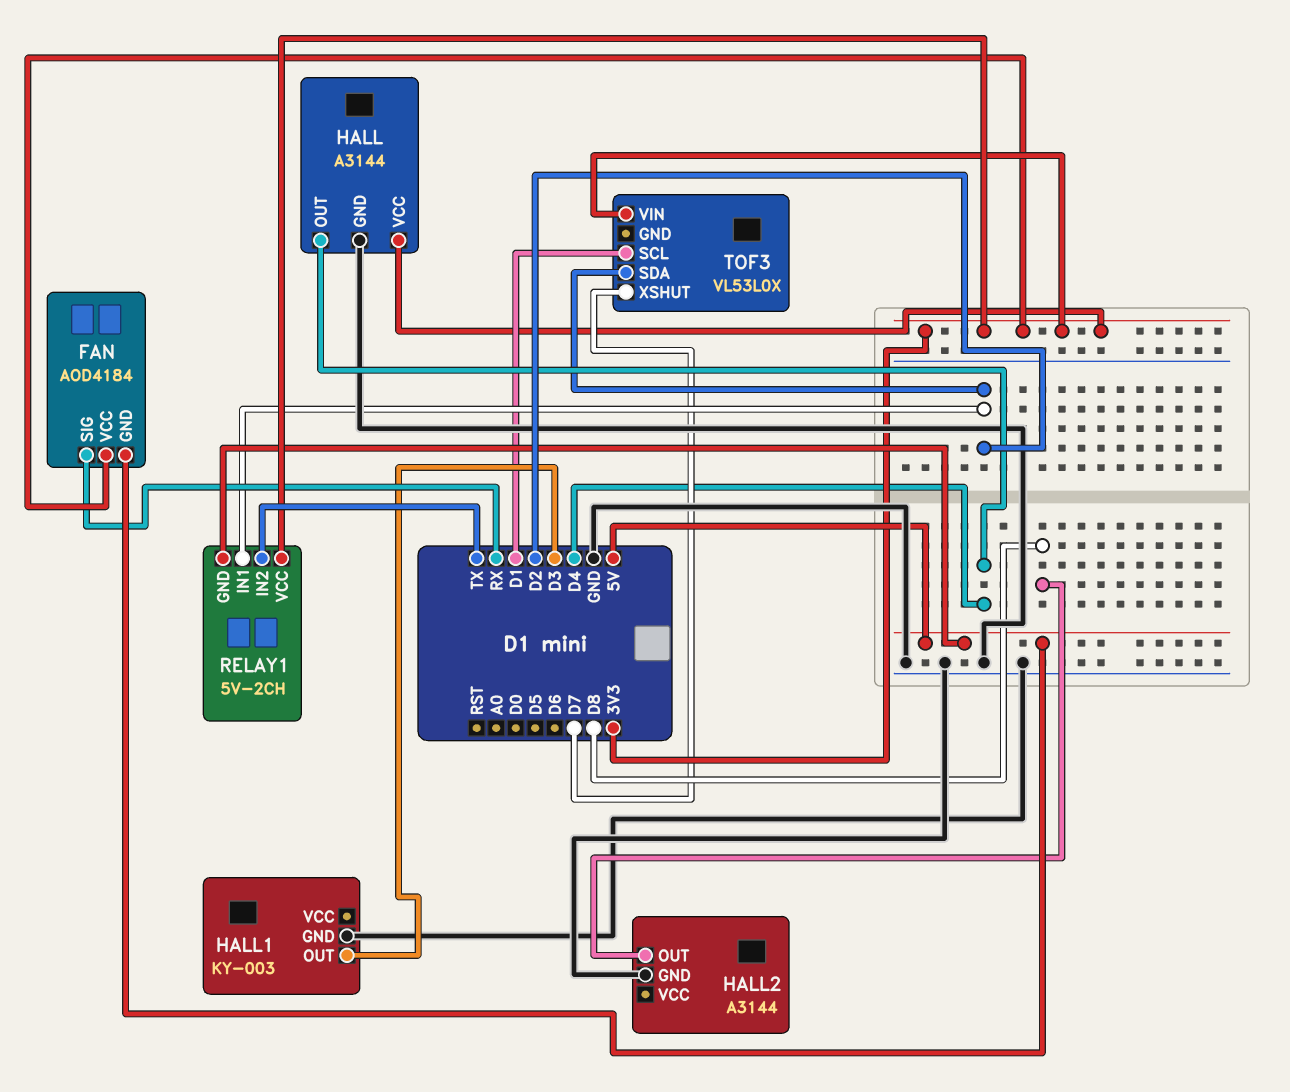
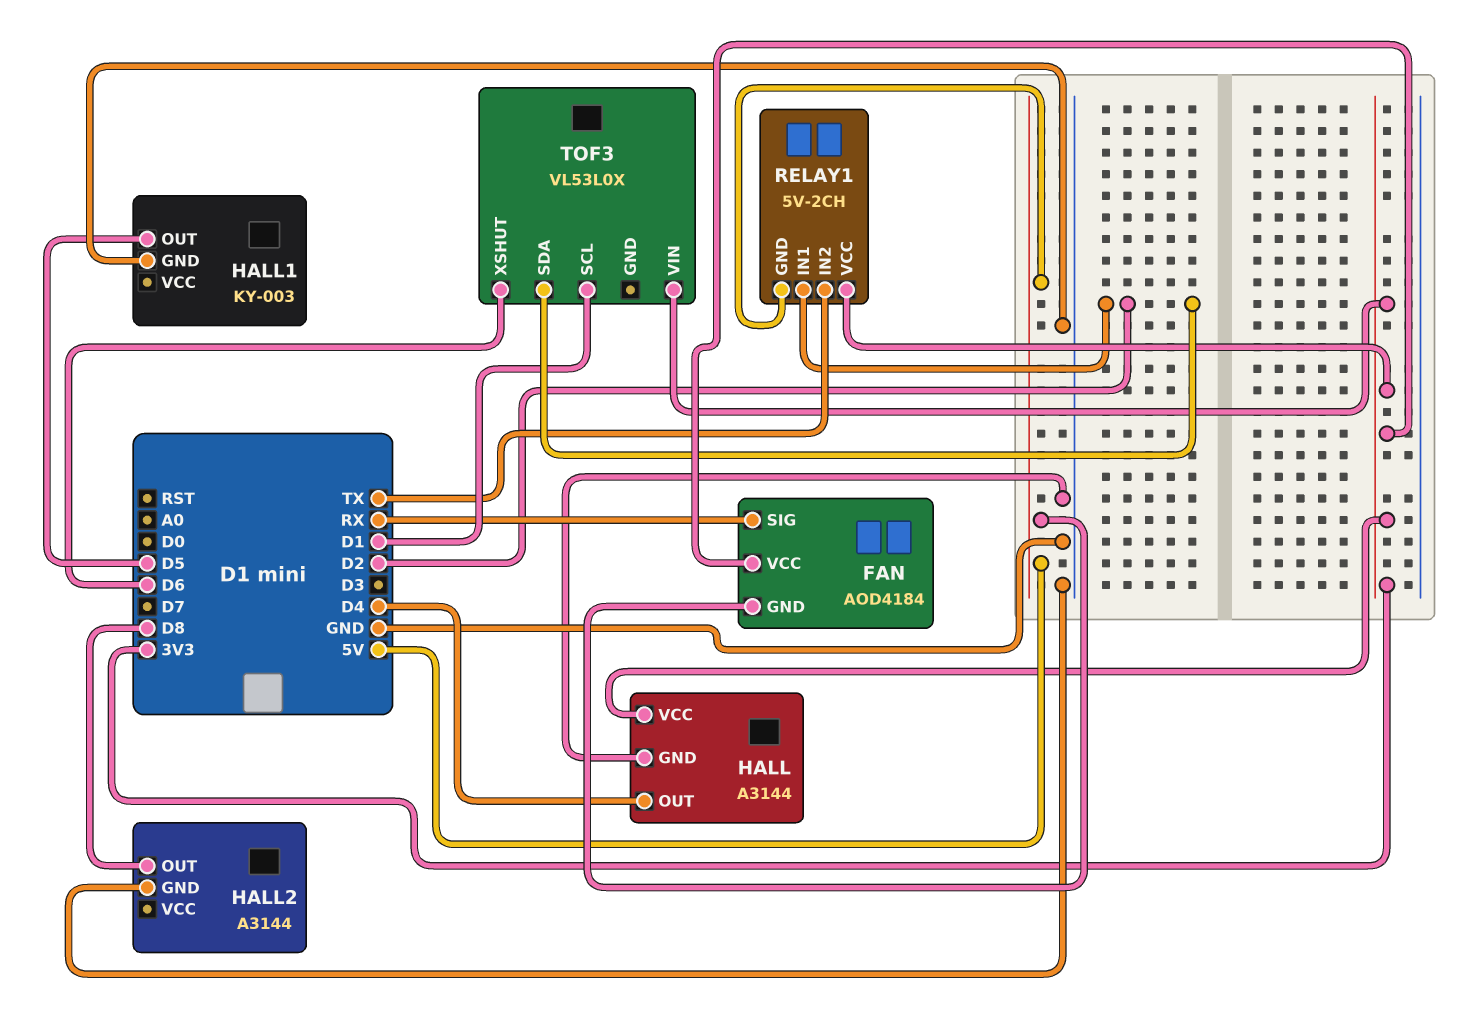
HALL1 pin OUT: D3 -> D5
TOF3 pin XSHUT: D7 -> D6

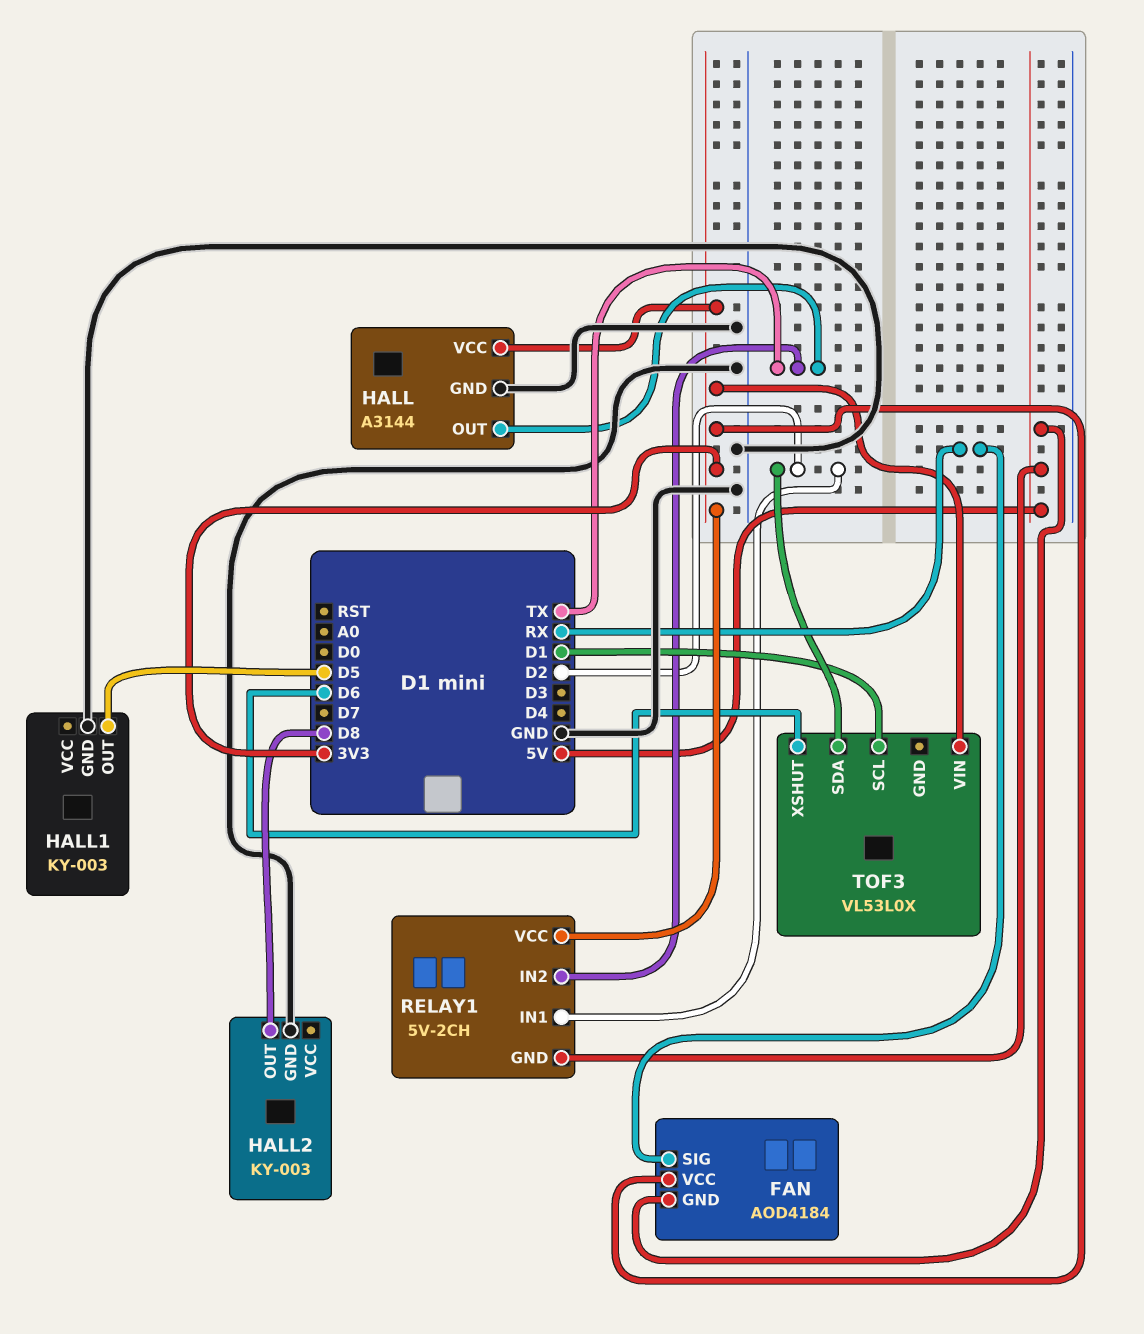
HALL pin OUT: D4 -> TX
HALL2: A3144 -> KY-003

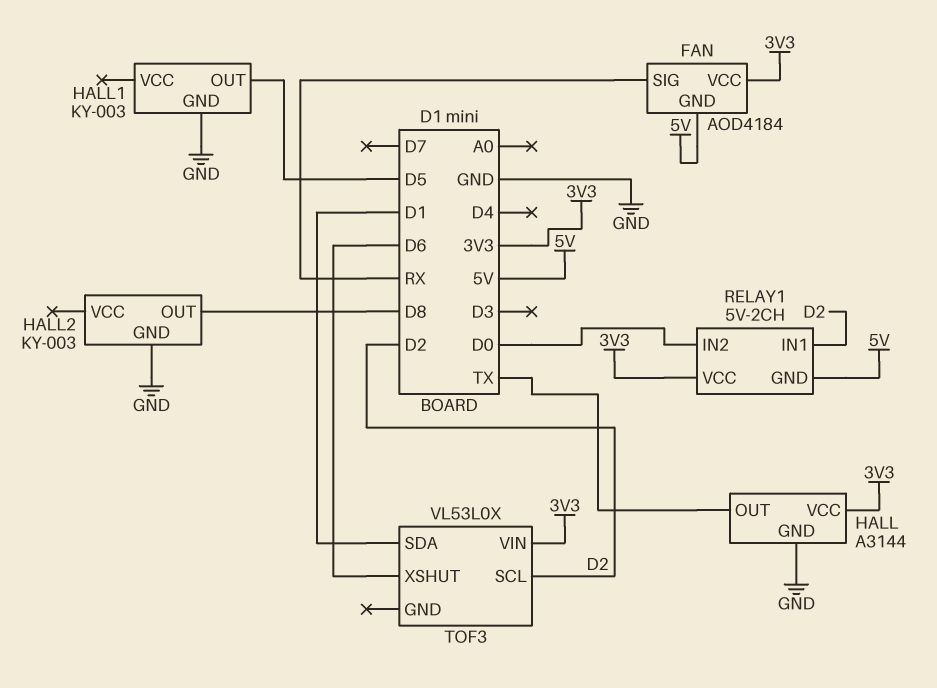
RELAY1 pin IN2: TX -> D0
TOF3 pin SCL: D1 -> D2
TOF3 pin SDA: D2 -> D1

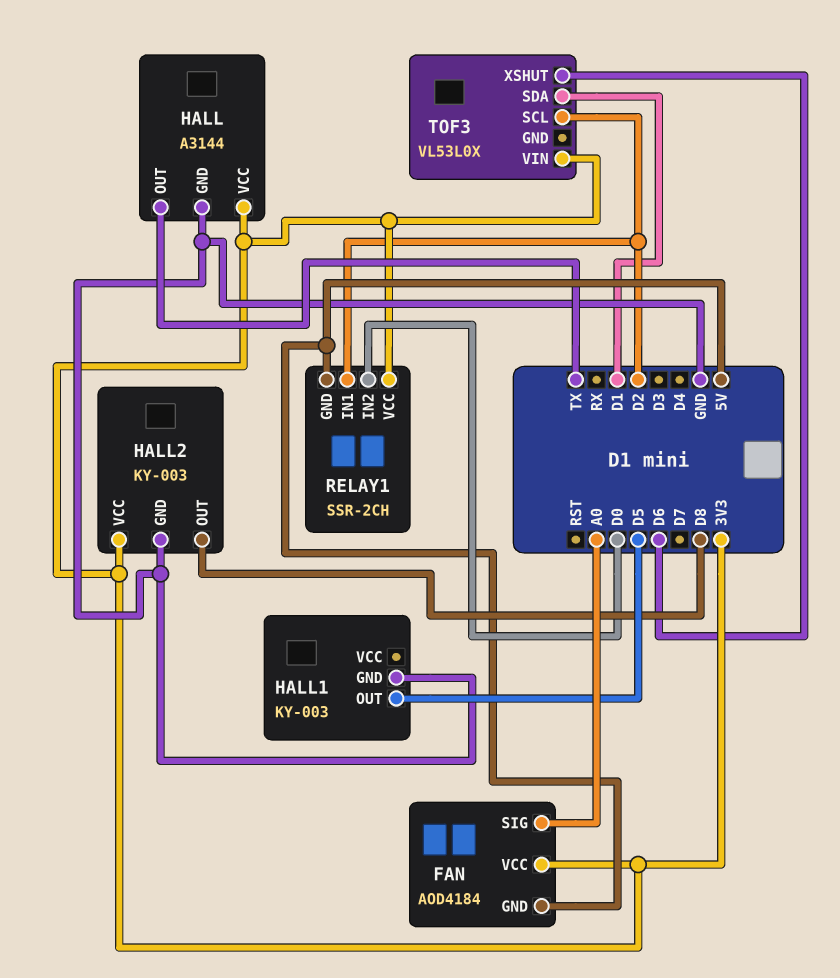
FAN pin SIG: RX -> A0
HALL2 pin VCC: none -> 3V3
RELAY1: 5V-2CH -> SSR-2CH

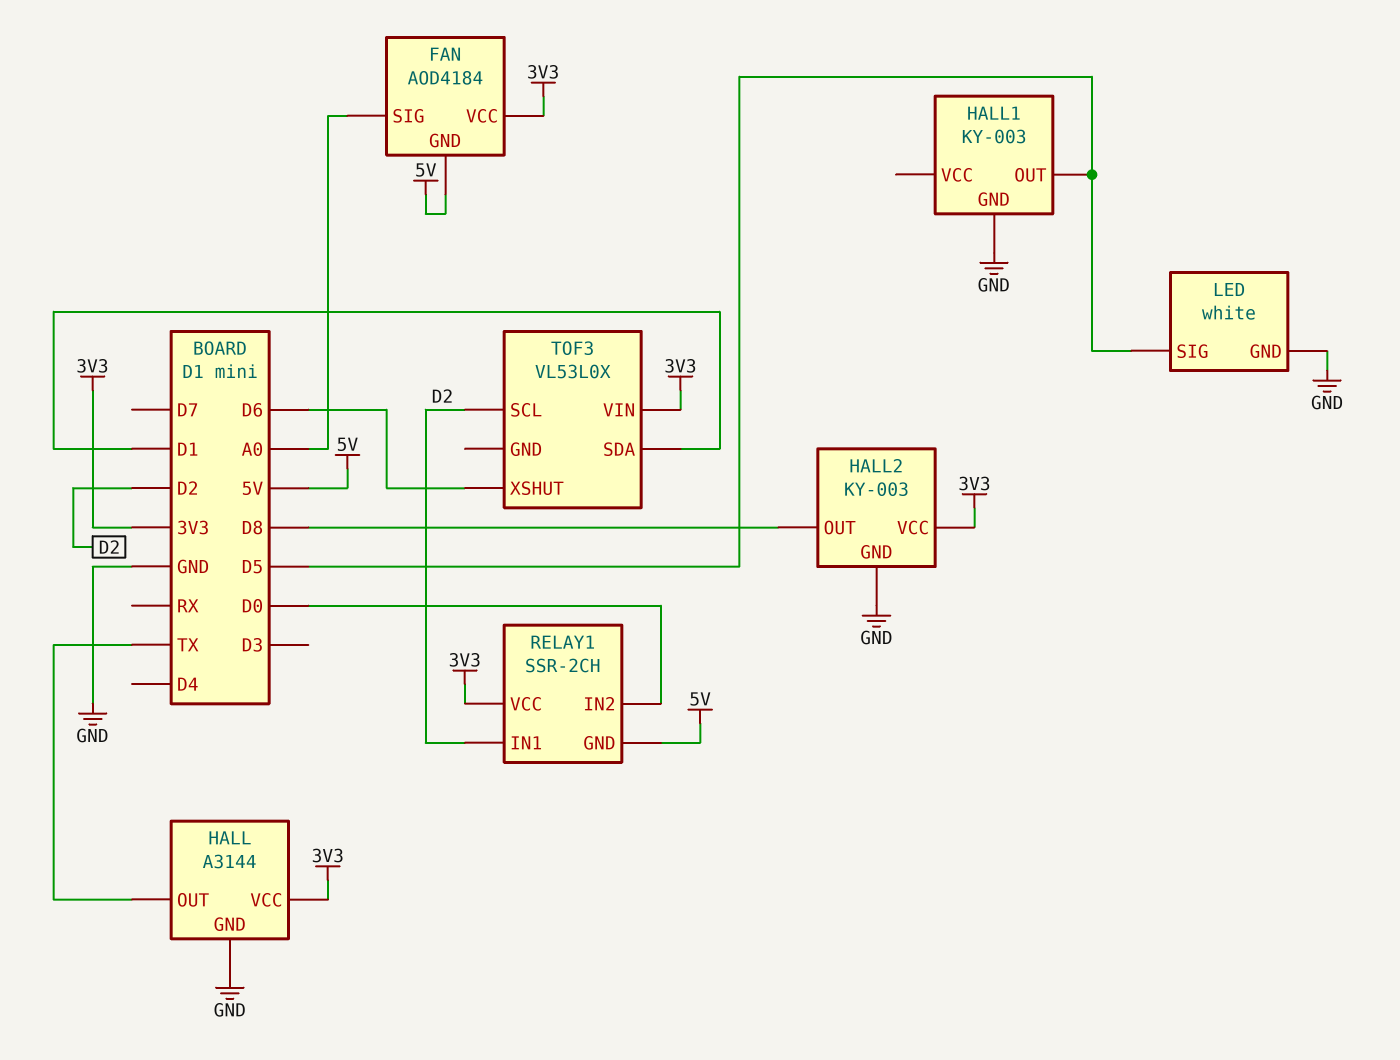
LED: none -> white
LED pin GND: none -> GND
LED pin SIG: none -> D5

